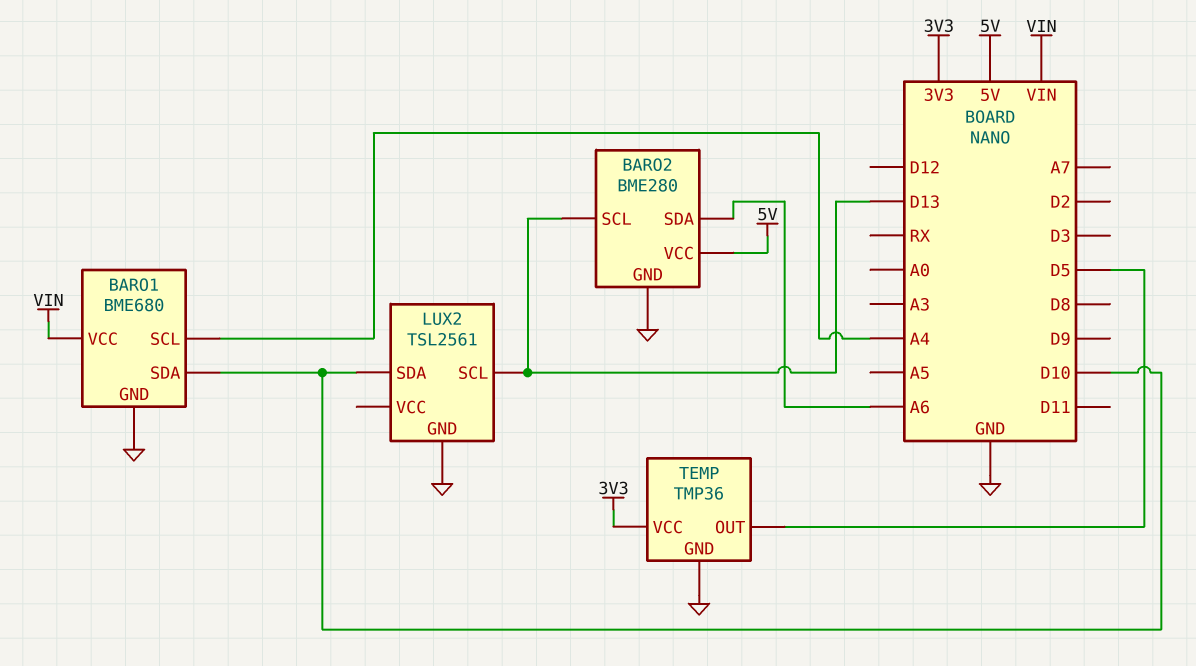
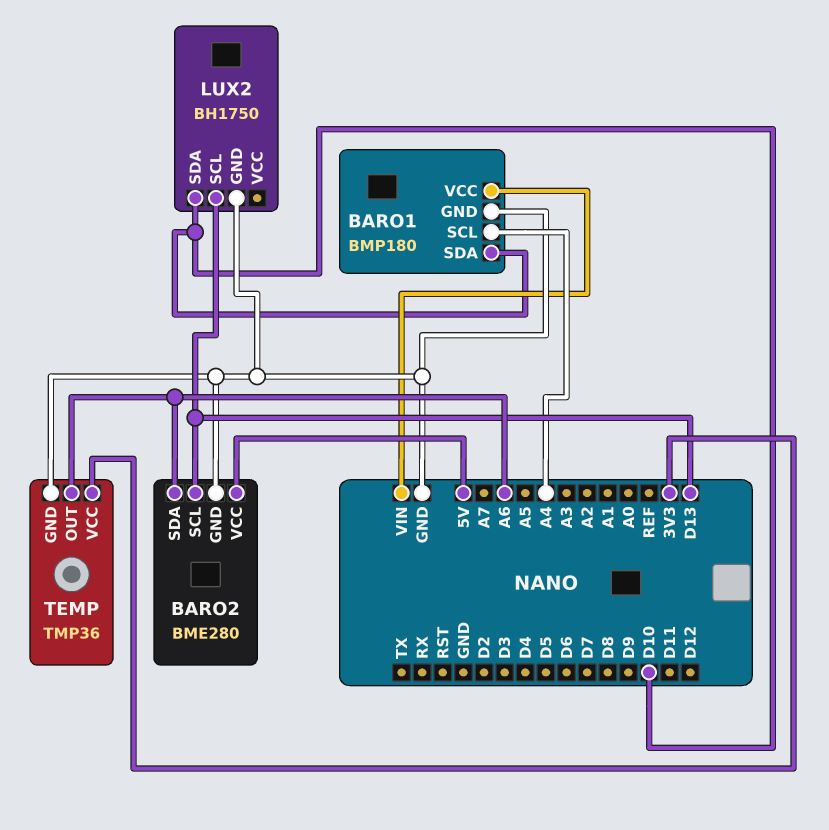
BARO1: BME680 -> BMP180
LUX2: TSL2561 -> BH1750
TEMP pin OUT: D5 -> A6

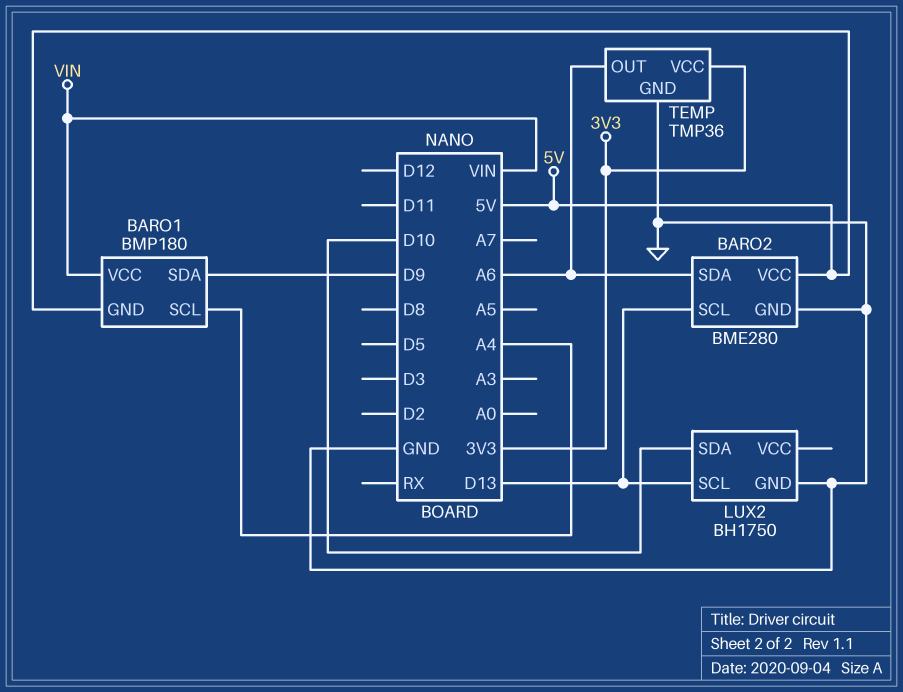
BARO1 pin GND: GND -> 5V
BARO1 pin SDA: D10 -> D9

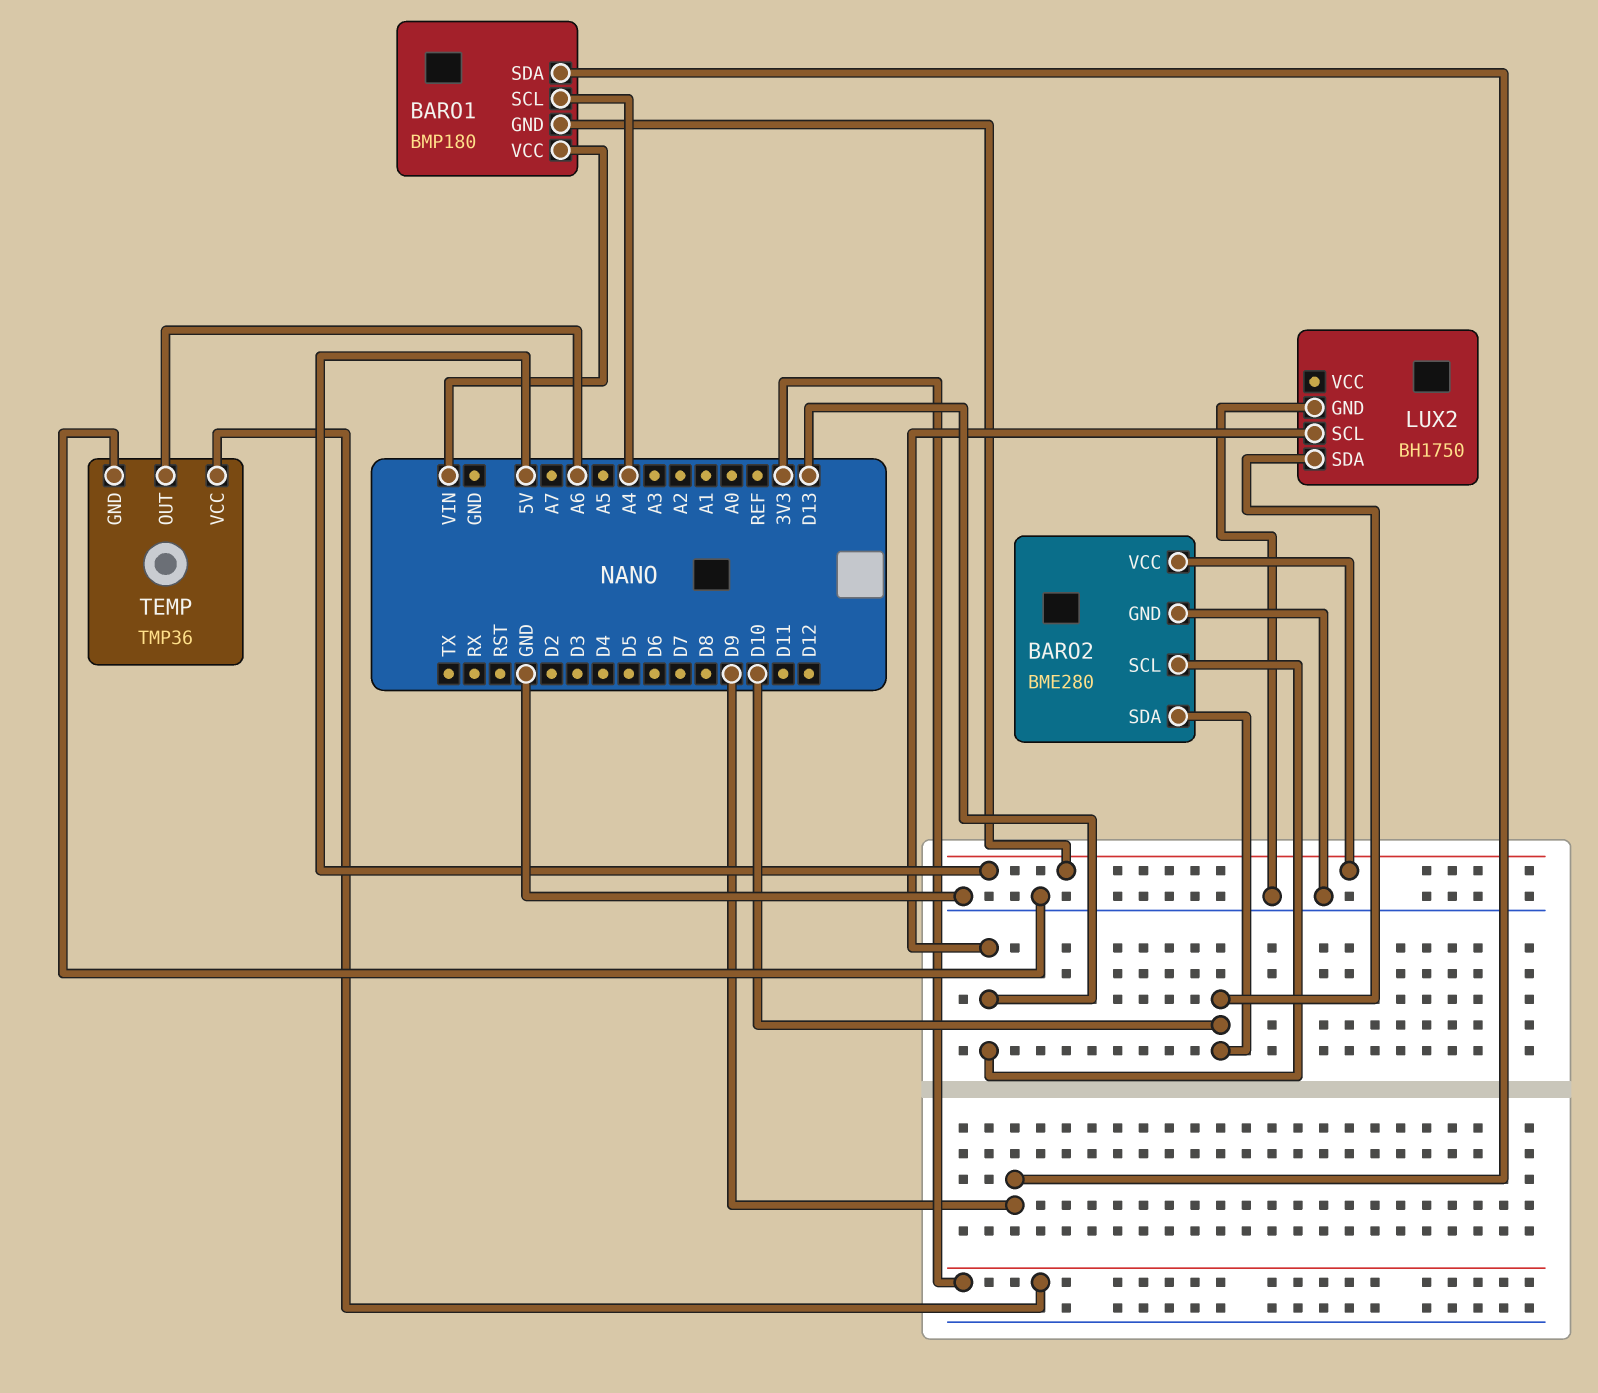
BARO2 pin SDA: A6 -> D10

